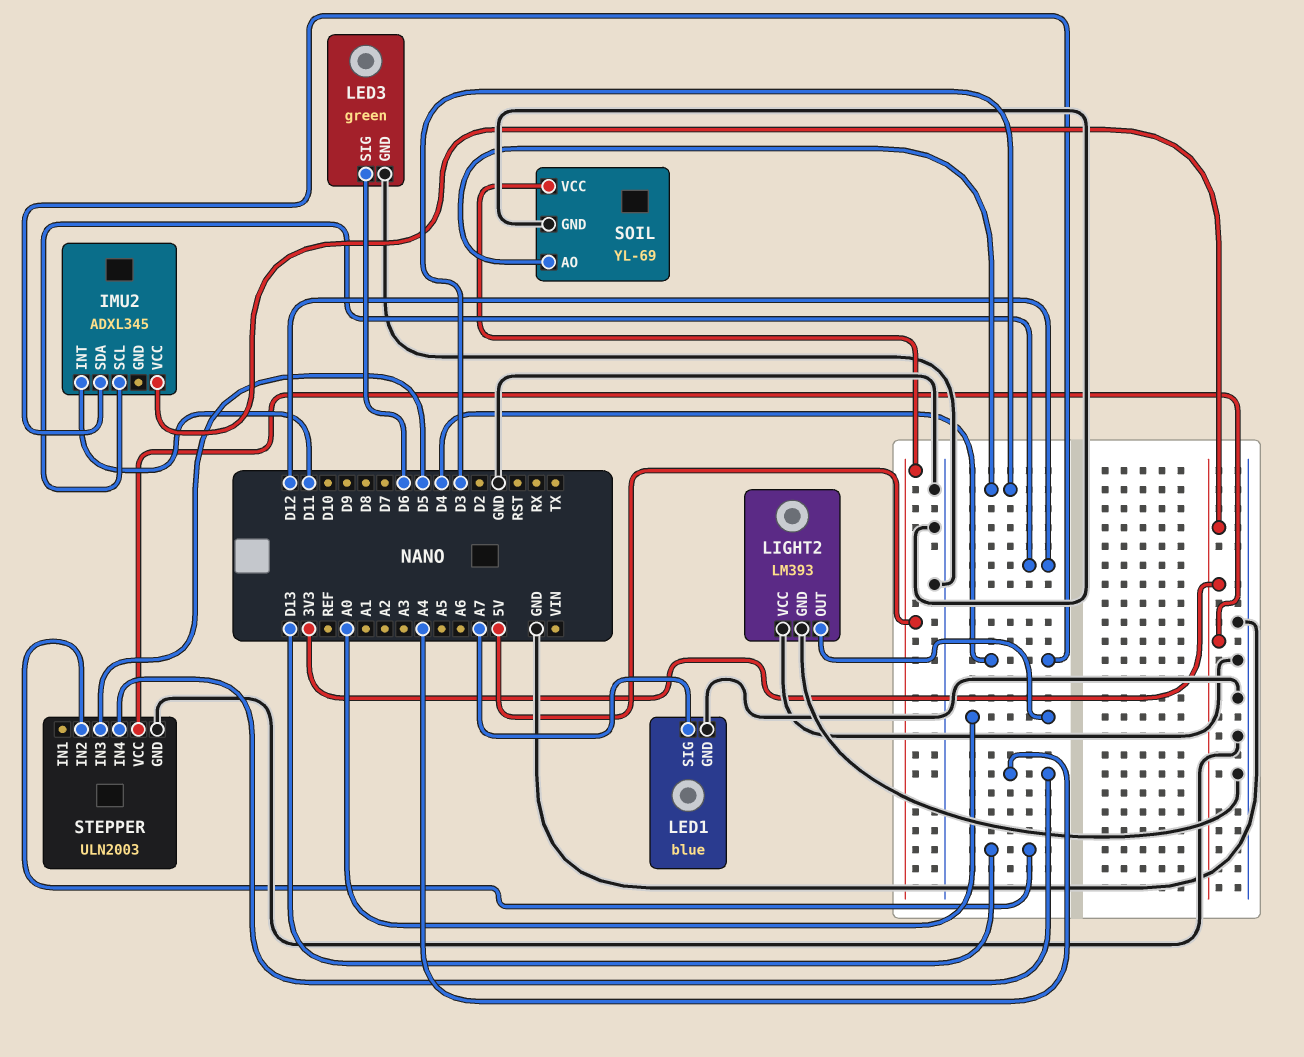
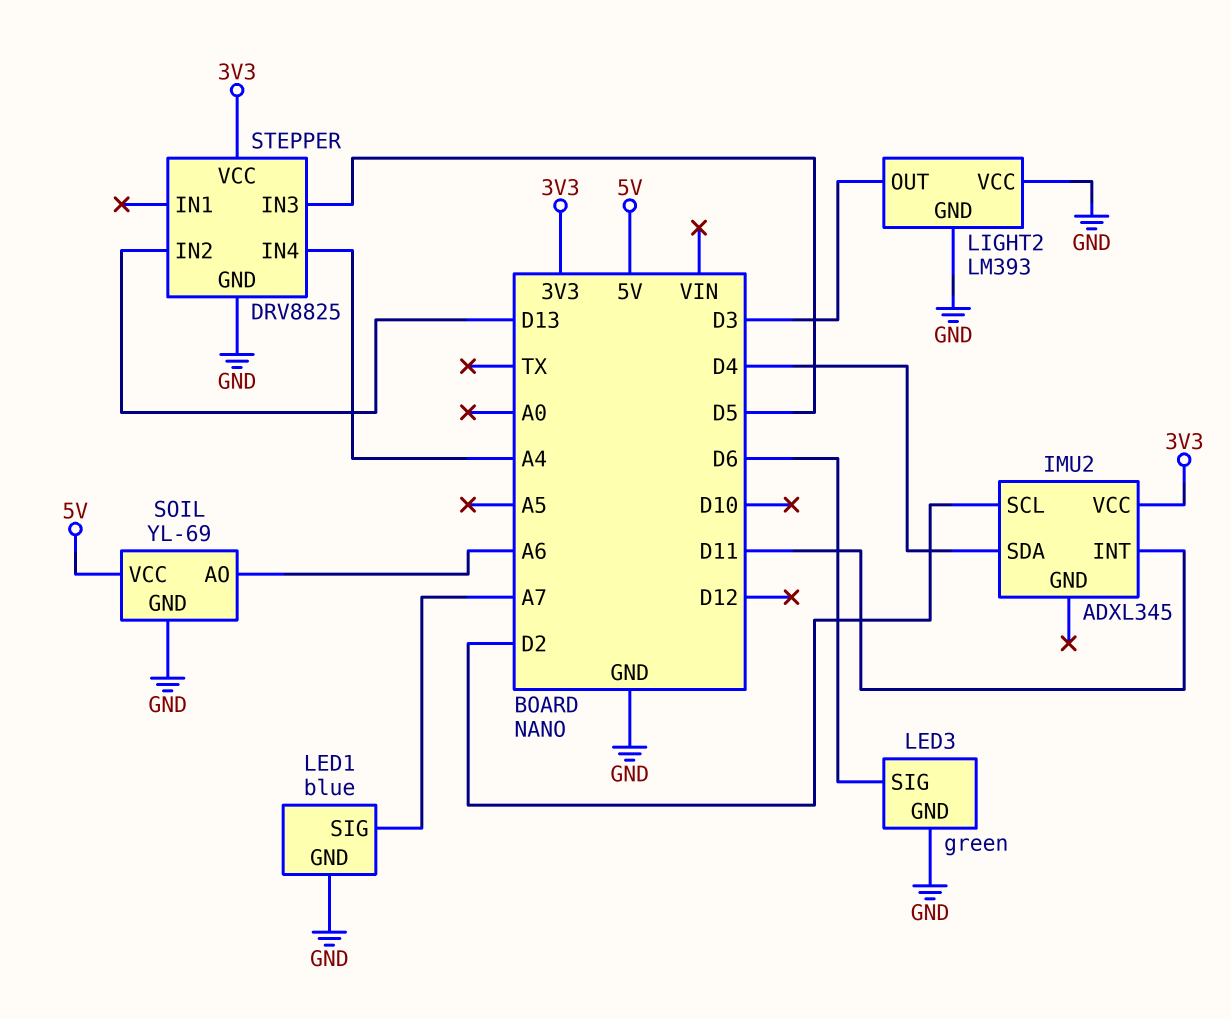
IMU2 pin SCL: D12 -> D2
LIGHT2 pin OUT: A0 -> D3
SOIL pin AO: D3 -> A6
STEPPER: ULN2003 -> DRV8825

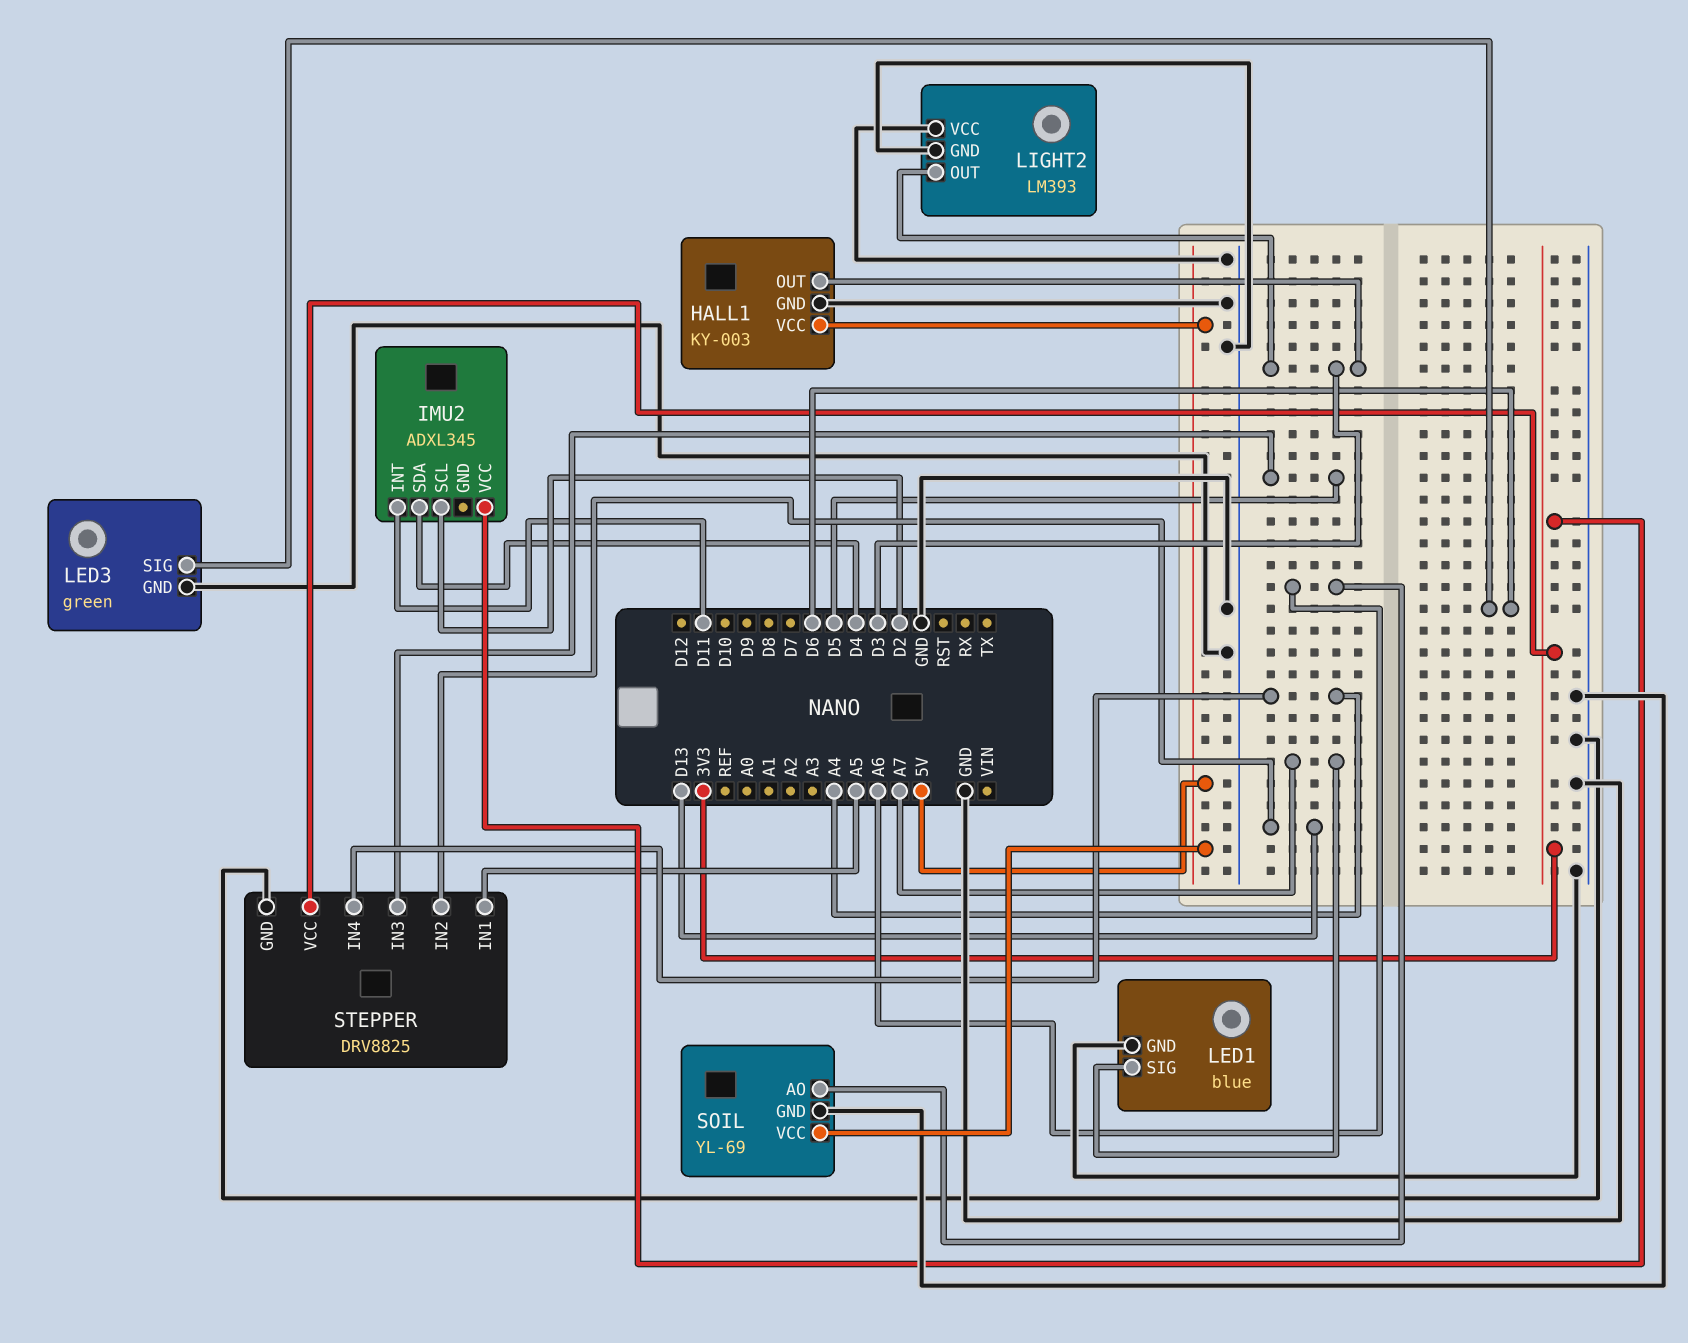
HALL1: none -> KY-003
HALL1 pin GND: none -> GND
HALL1 pin OUT: none -> D3
HALL1 pin VCC: none -> 5V
STEPPER pin IN1: none -> A5

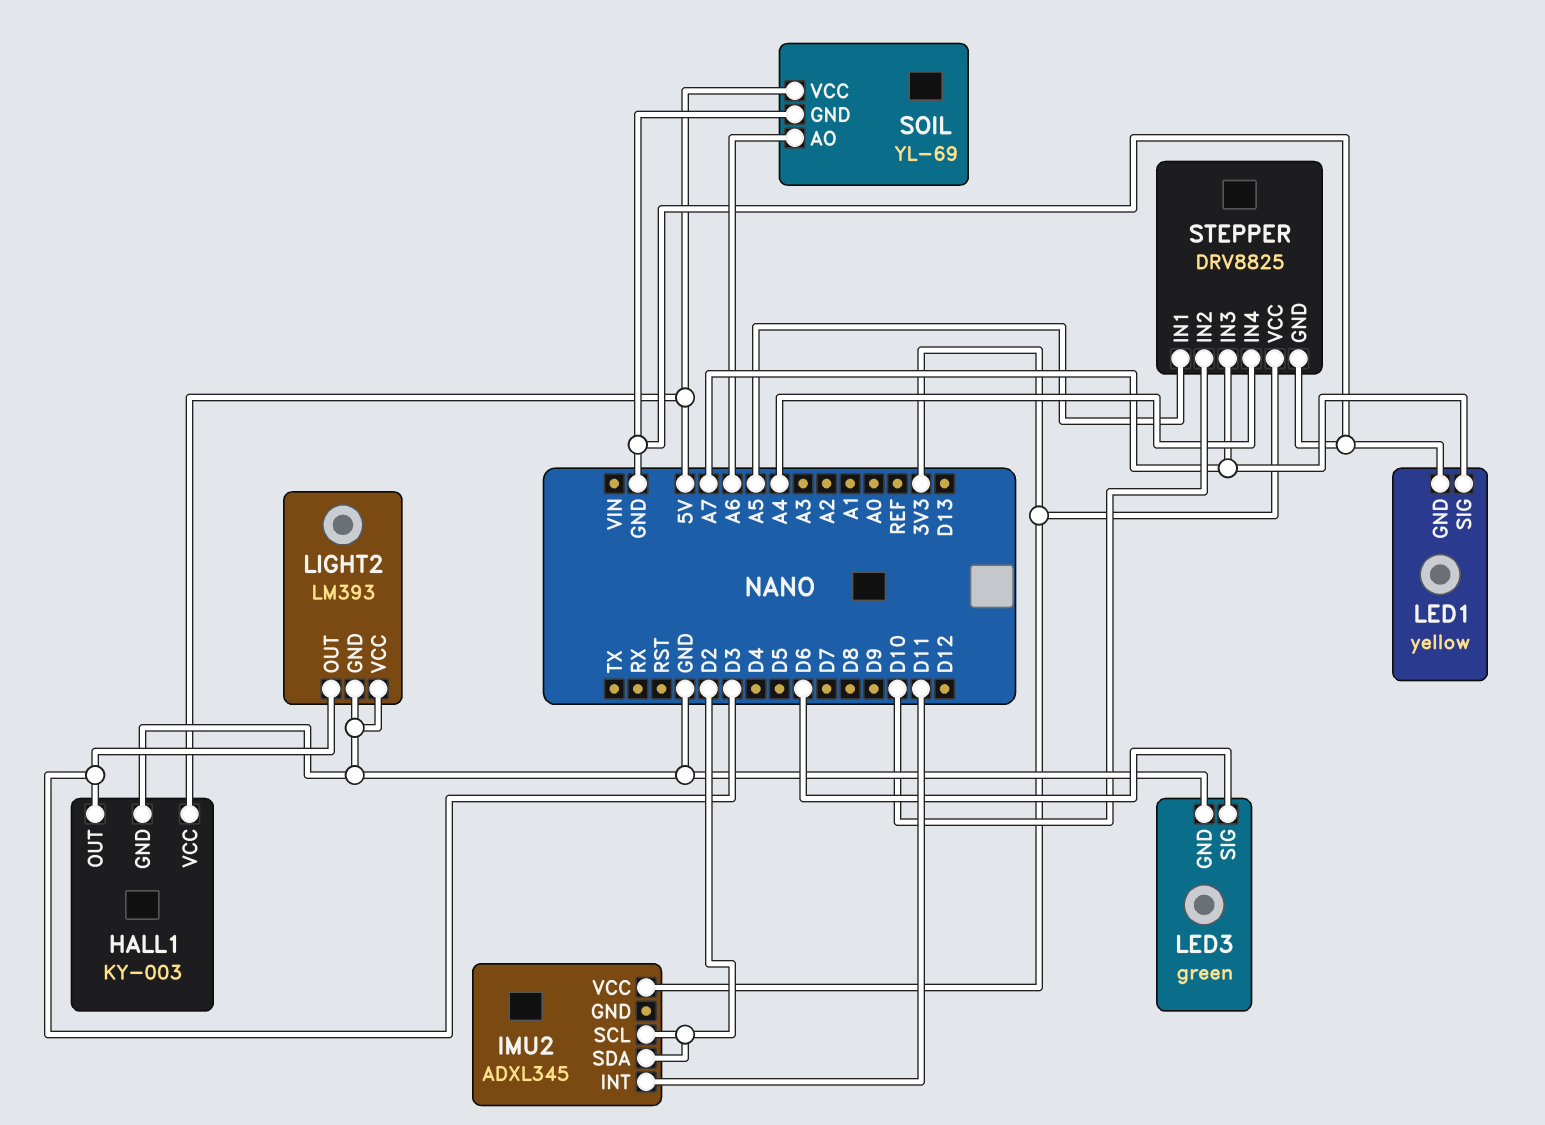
IMU2 pin SDA: D4 -> D2
LED1: blue -> yellow
STEPPER pin IN2: D13 -> D10
STEPPER pin IN3: D5 -> A7

